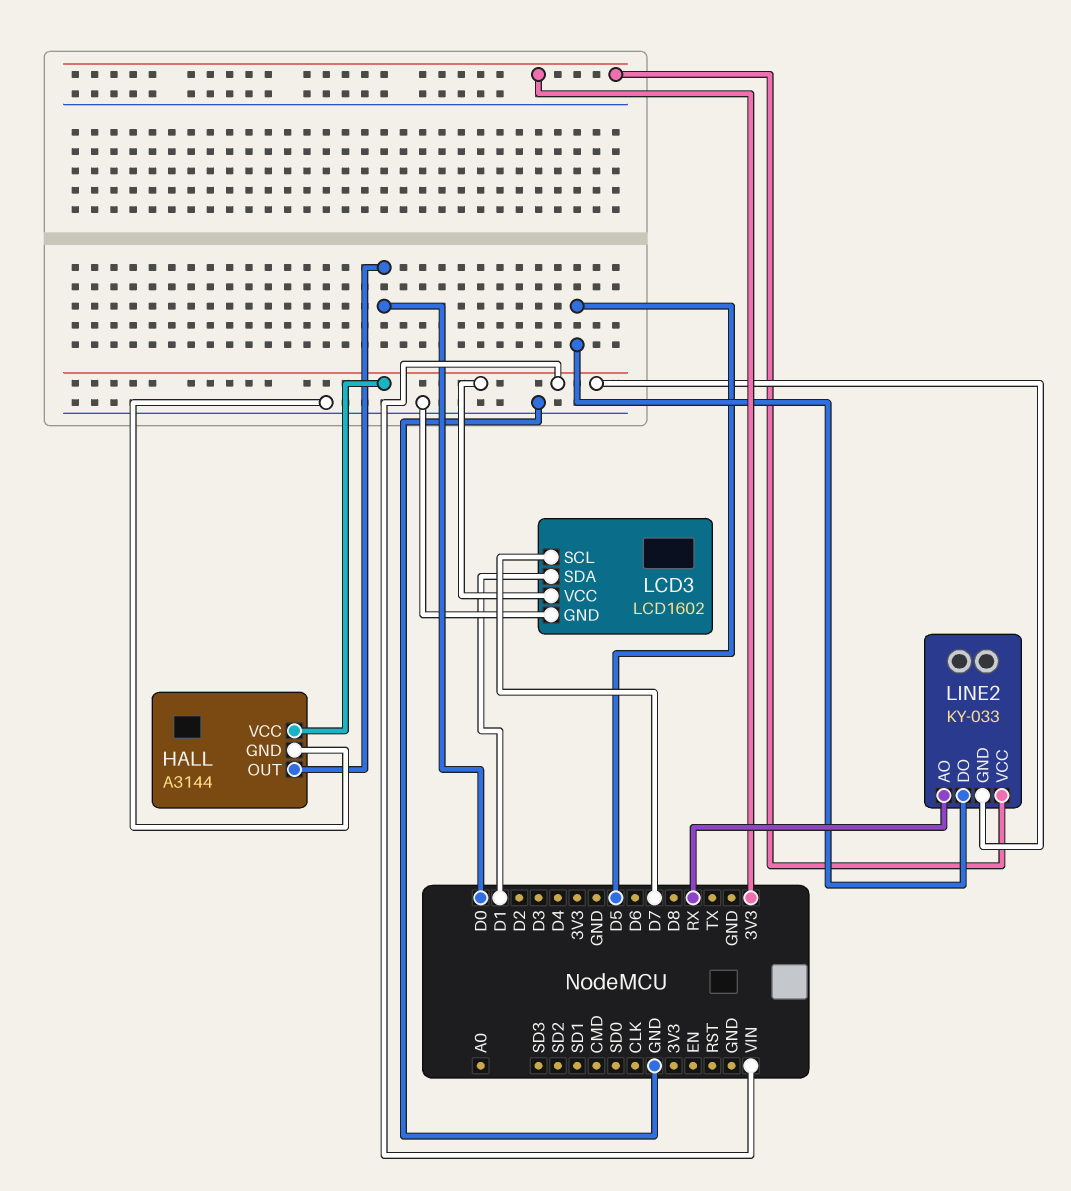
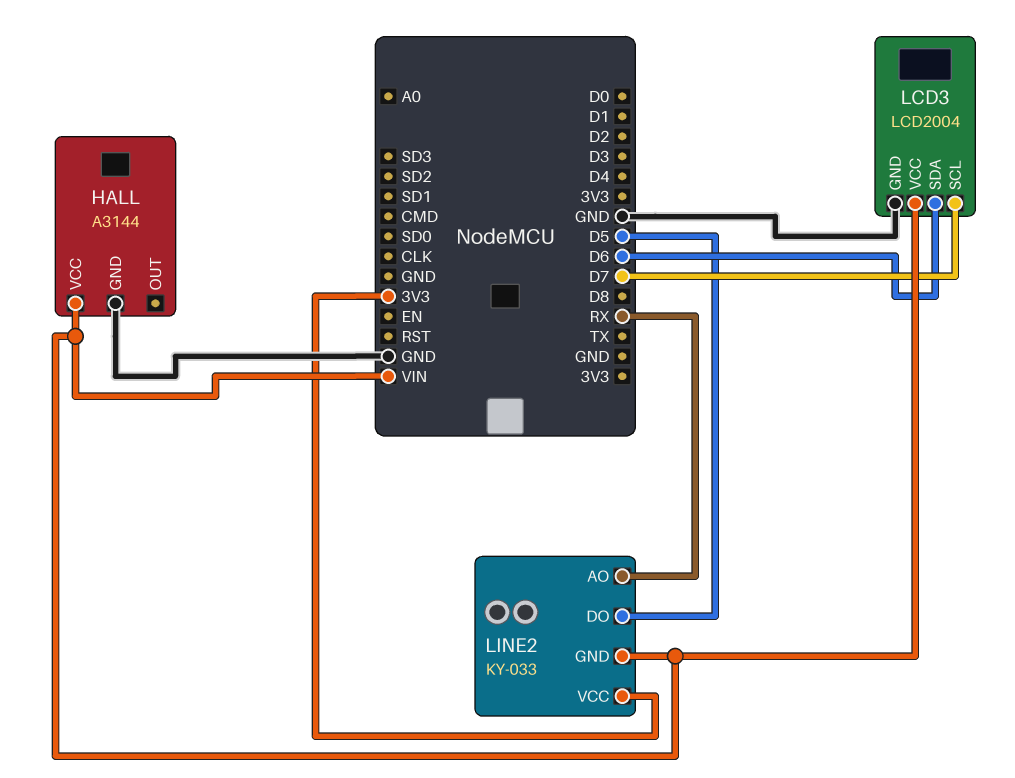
HALL pin OUT: D0 -> none
LCD3: LCD1602 -> LCD2004
LCD3 pin SDA: D1 -> D6

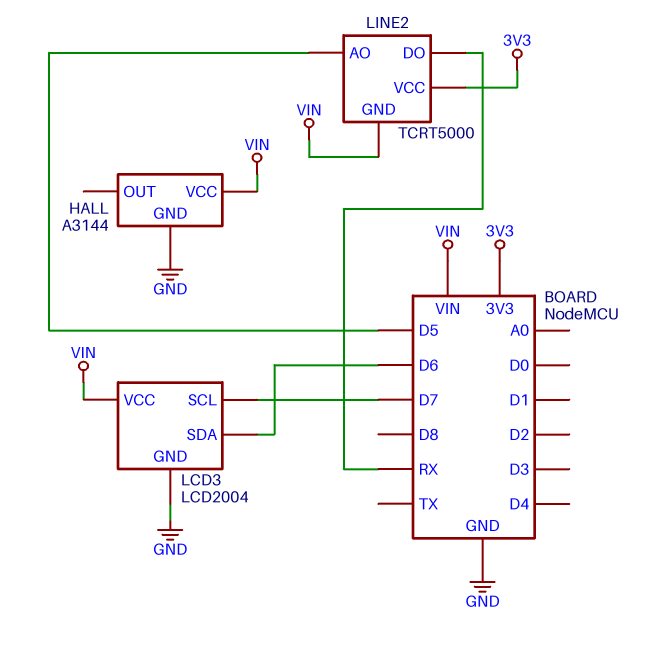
LINE2: KY-033 -> TCRT5000
LINE2 pin AO: RX -> D5
LINE2 pin DO: D5 -> RX

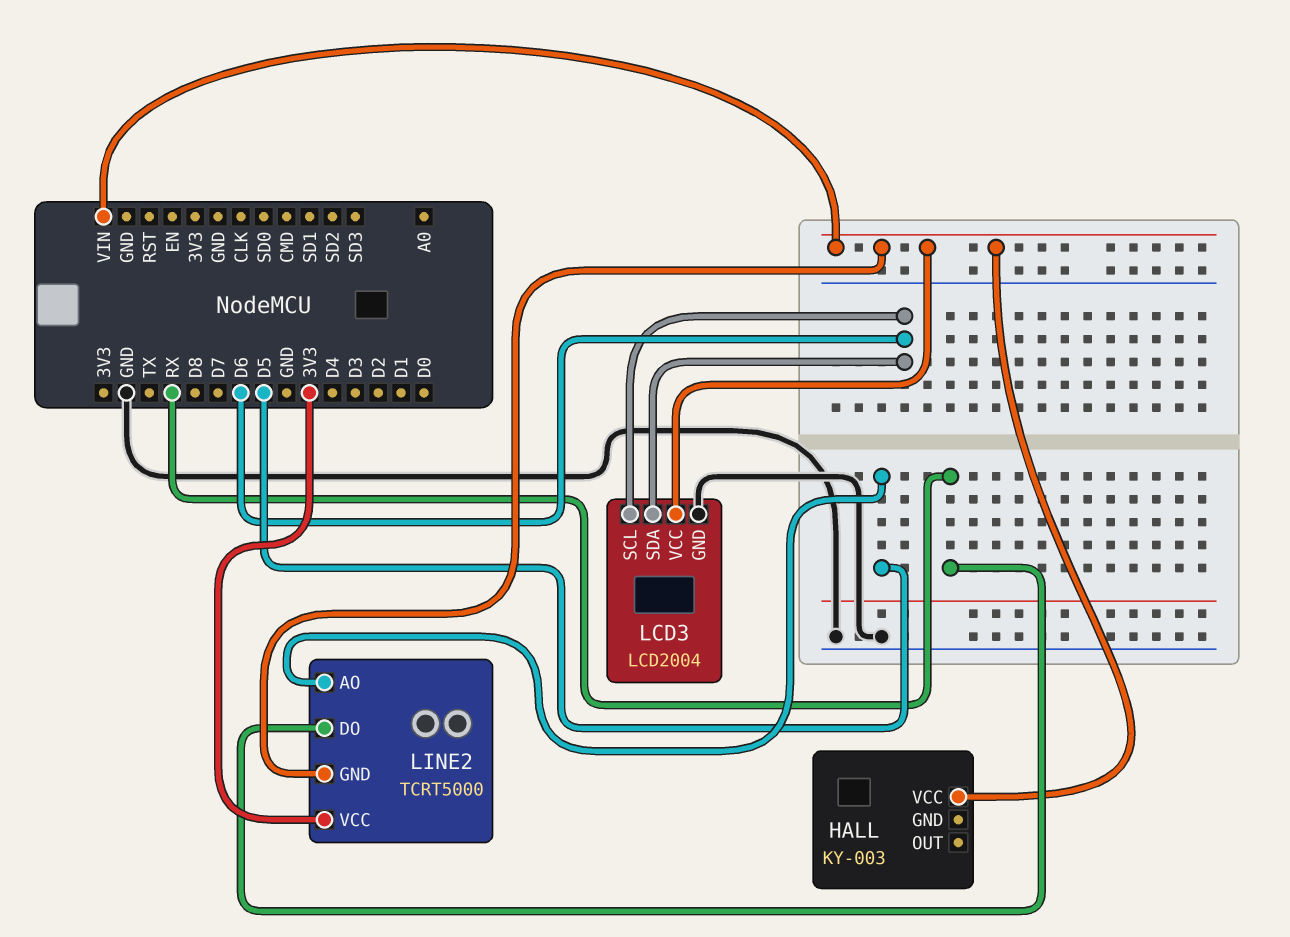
HALL: A3144 -> KY-003
HALL pin GND: GND -> none
LCD3 pin SCL: D7 -> D6

